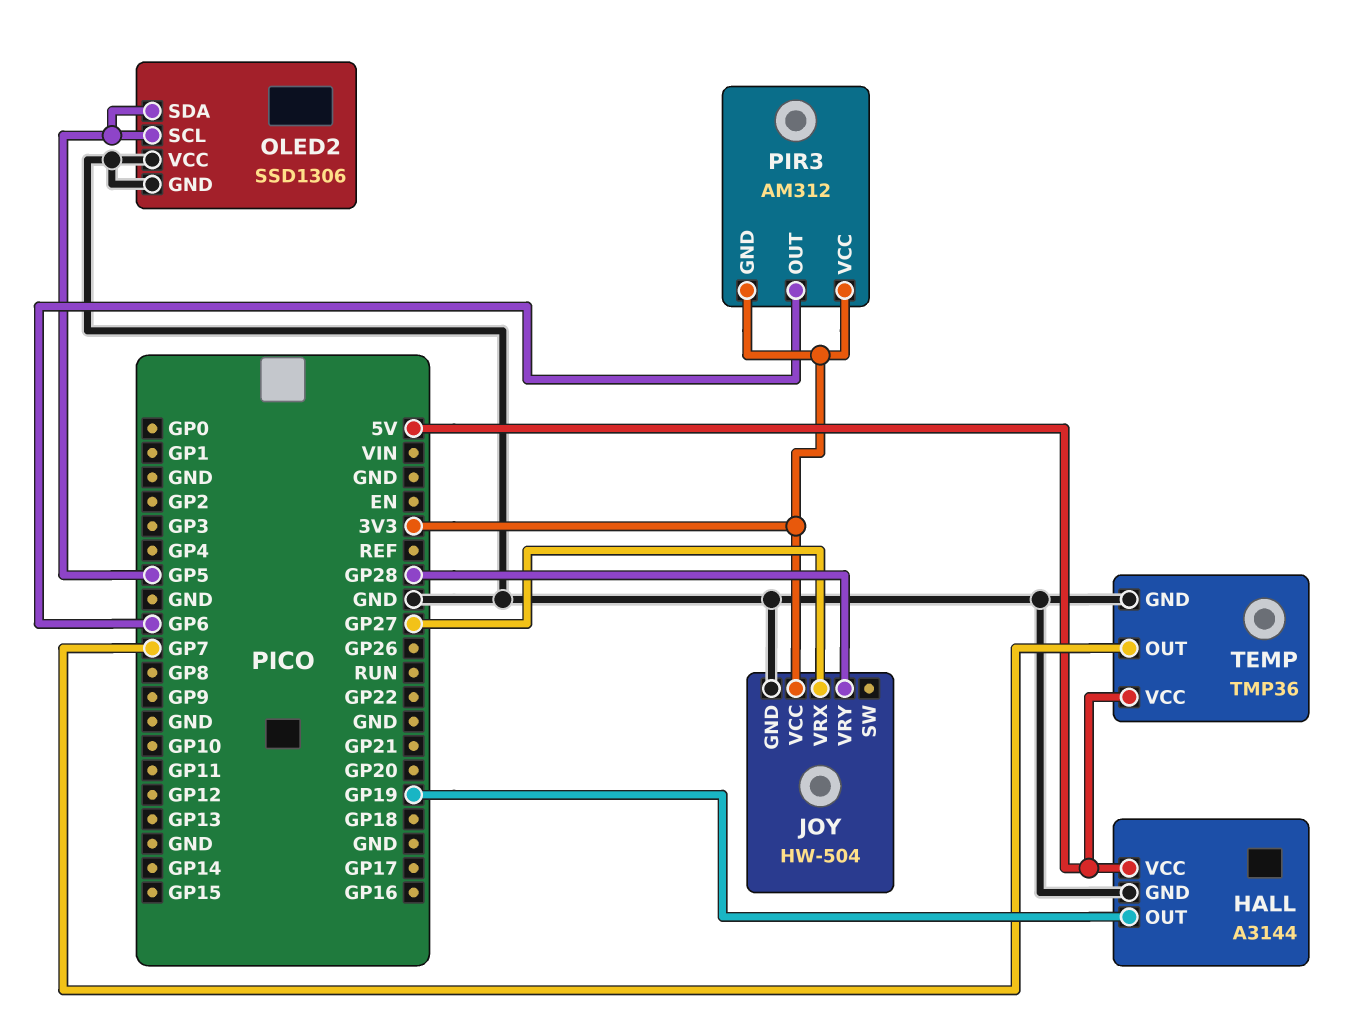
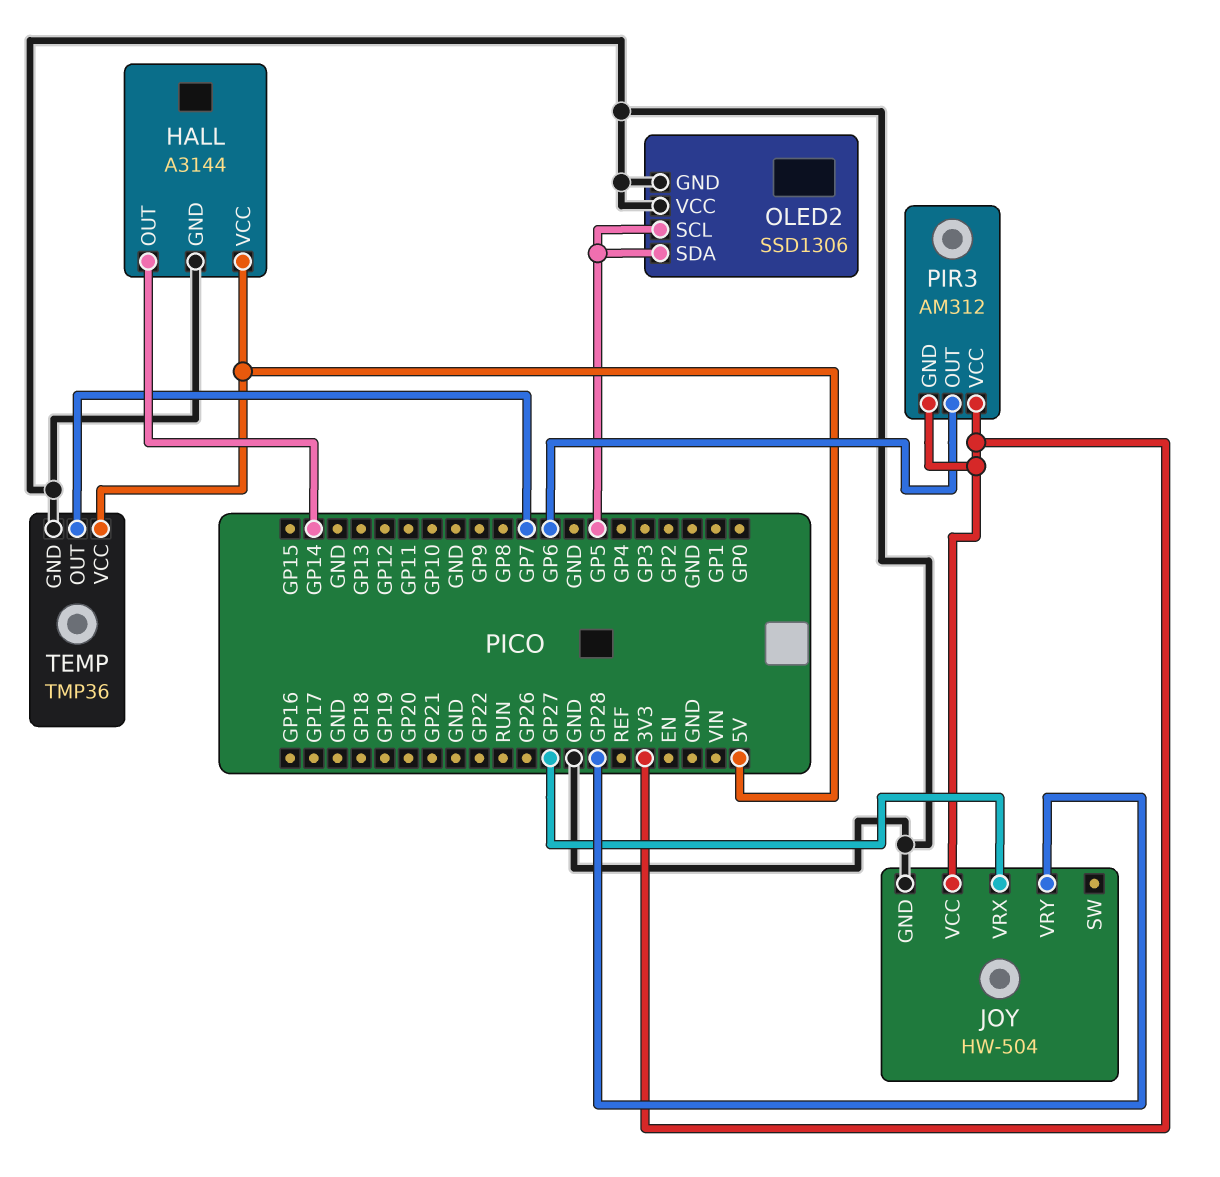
HALL pin OUT: GP19 -> GP14

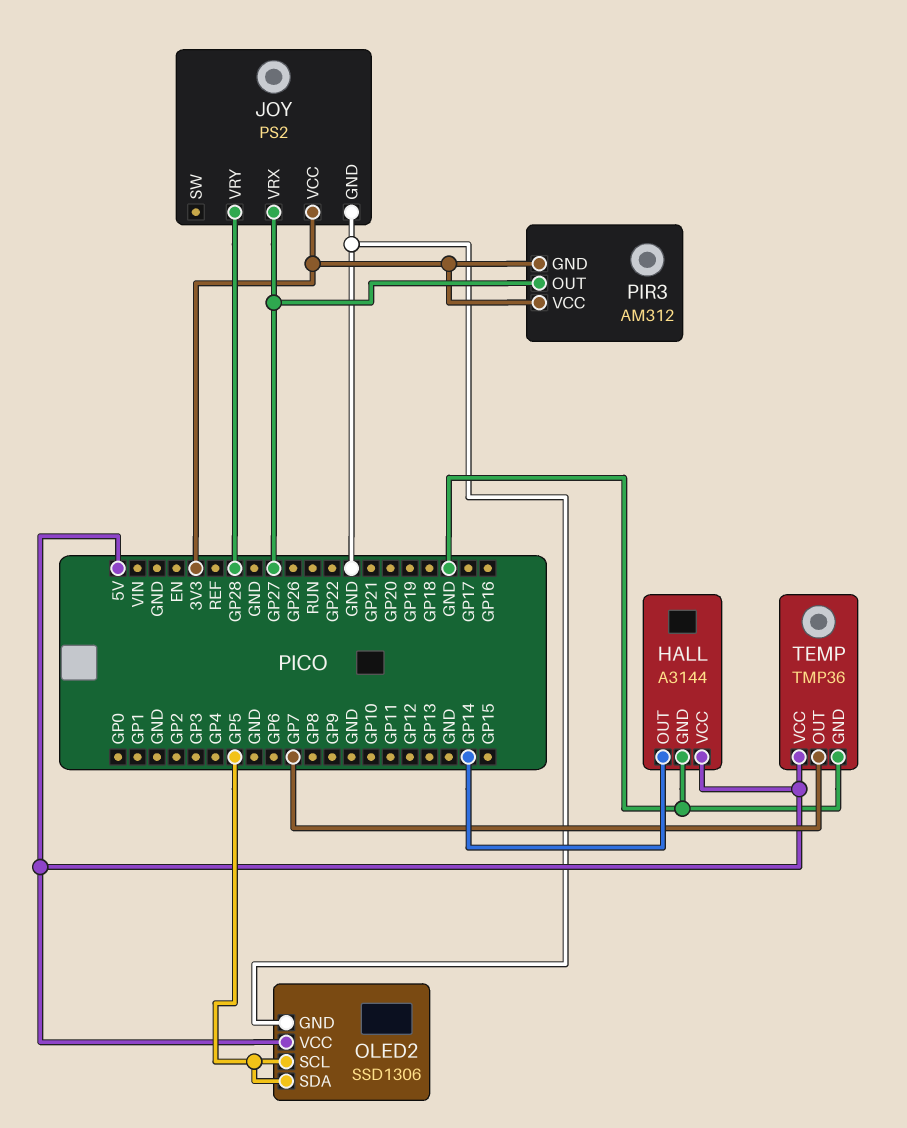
JOY: HW-504 -> PS2
OLED2 pin VCC: GND -> 5V
PIR3 pin OUT: GP6 -> GP27

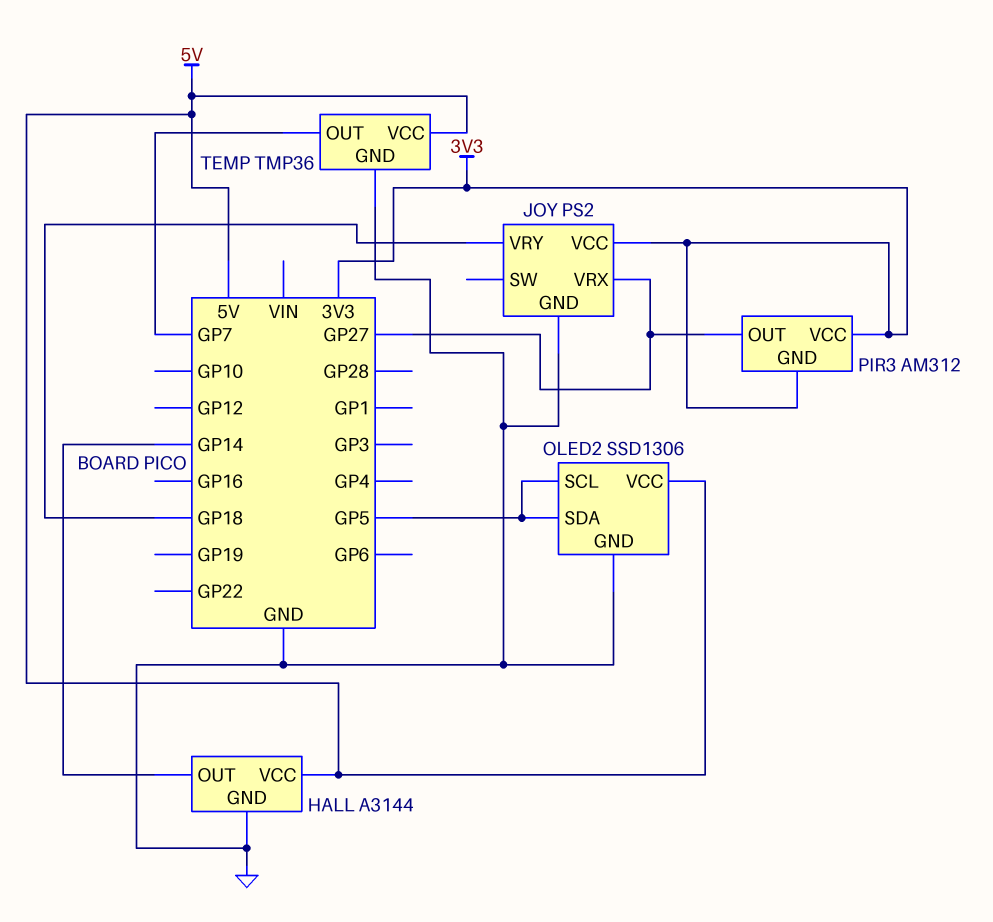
JOY pin VRY: GP28 -> GP18

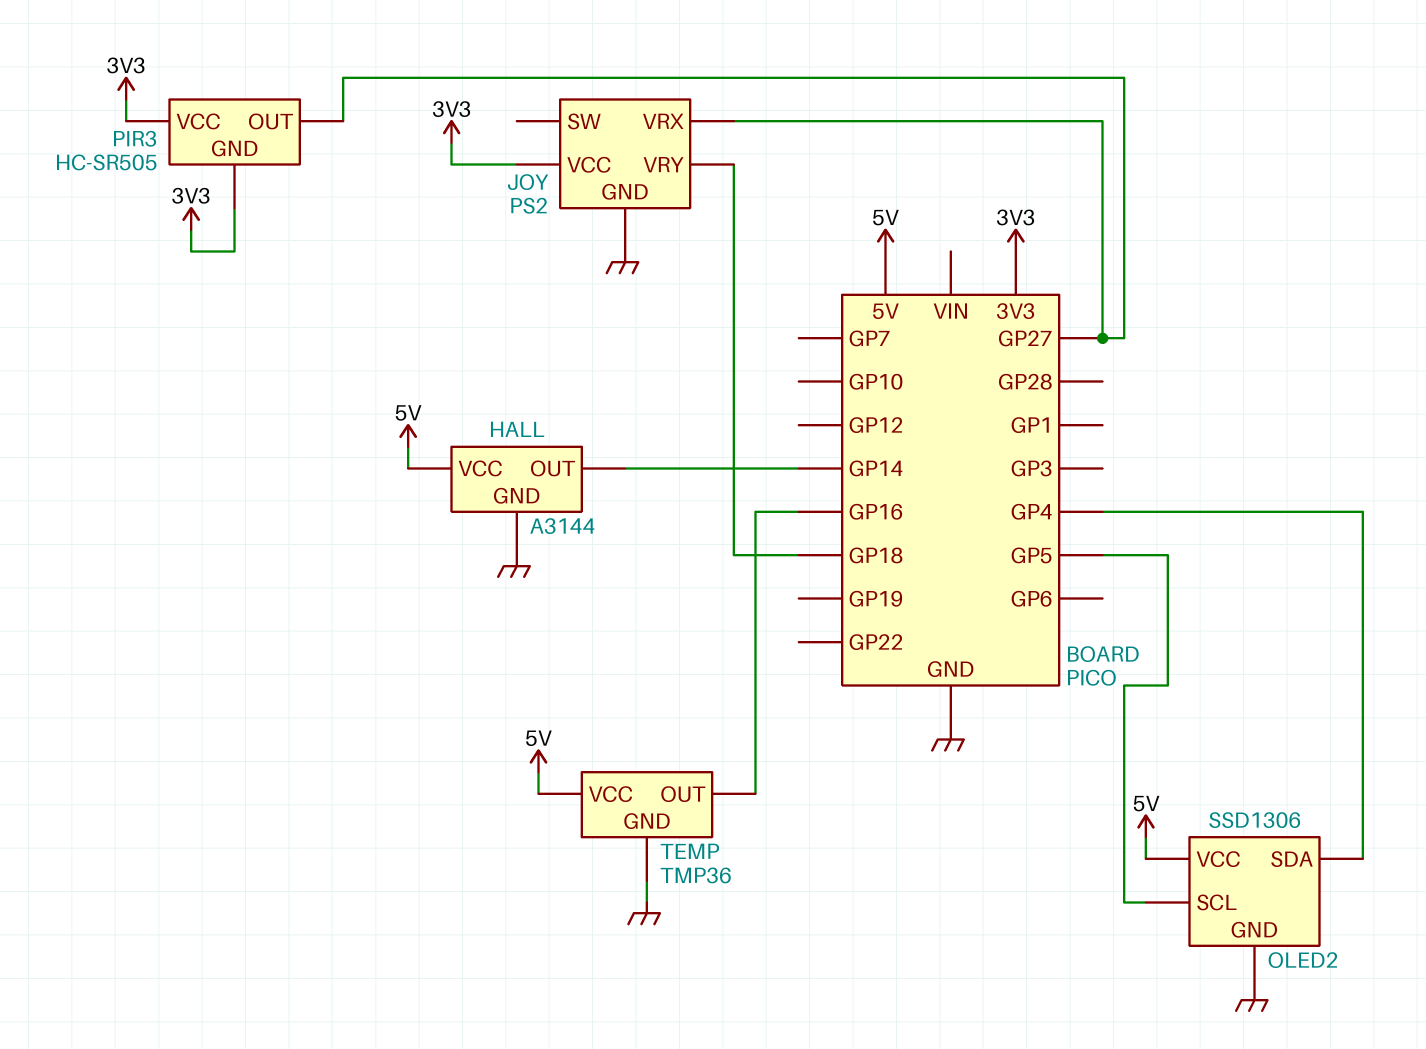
OLED2 pin SDA: GP5 -> GP4
PIR3: AM312 -> HC-SR505
TEMP pin OUT: GP7 -> GP16

